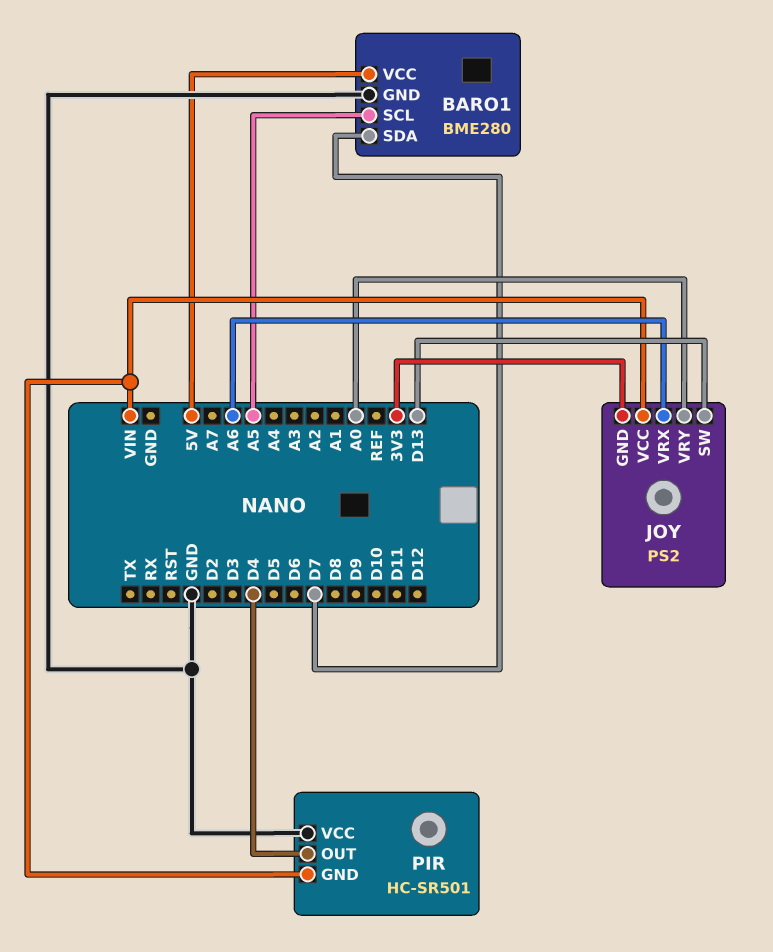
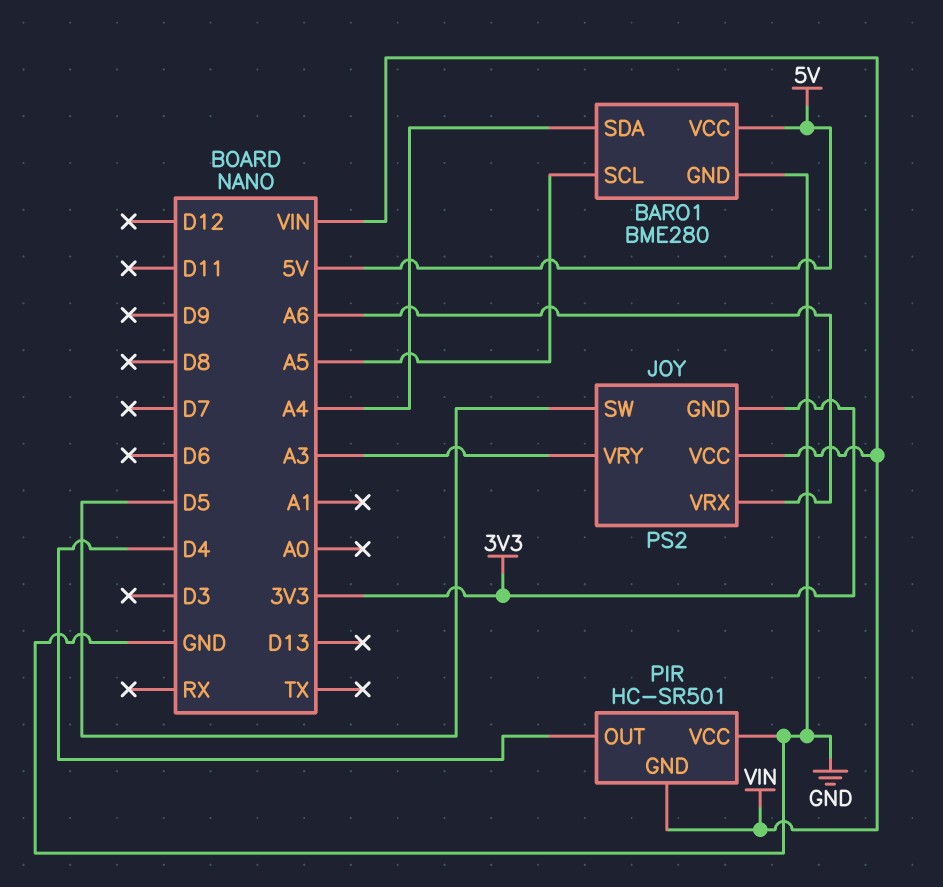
BARO1 pin SDA: D7 -> A4
JOY pin SW: D13 -> D5
JOY pin VRY: A0 -> A3

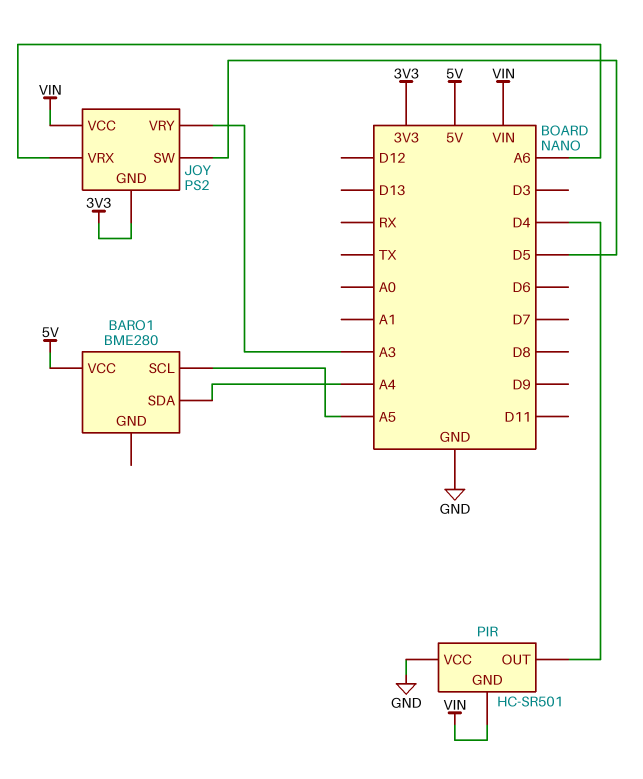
BARO1 pin GND: GND -> none

